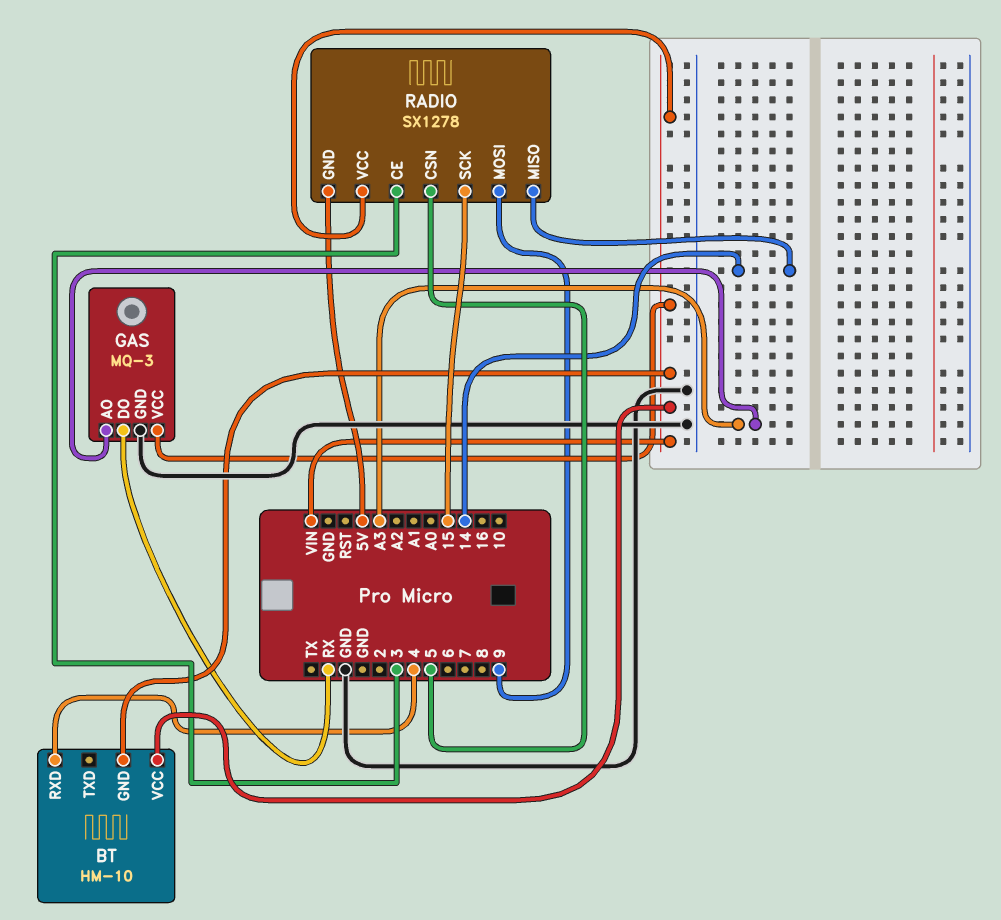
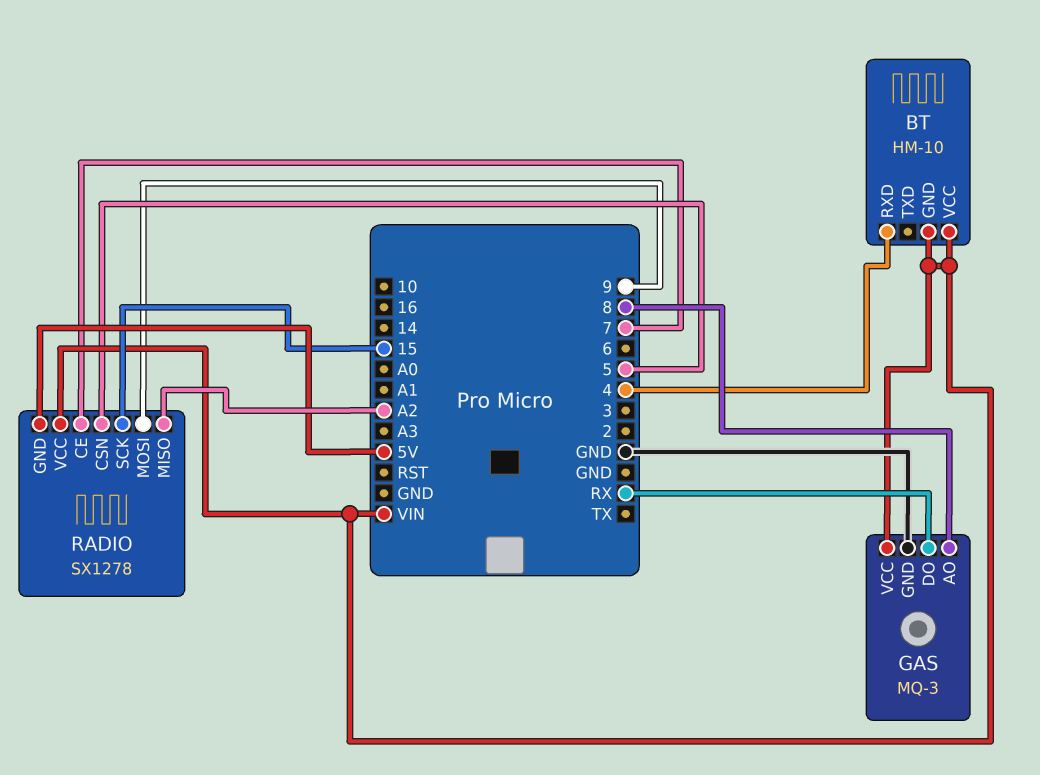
GAS pin AO: A3 -> 8
RADIO pin CE: 3 -> 7
RADIO pin MISO: 14 -> A2

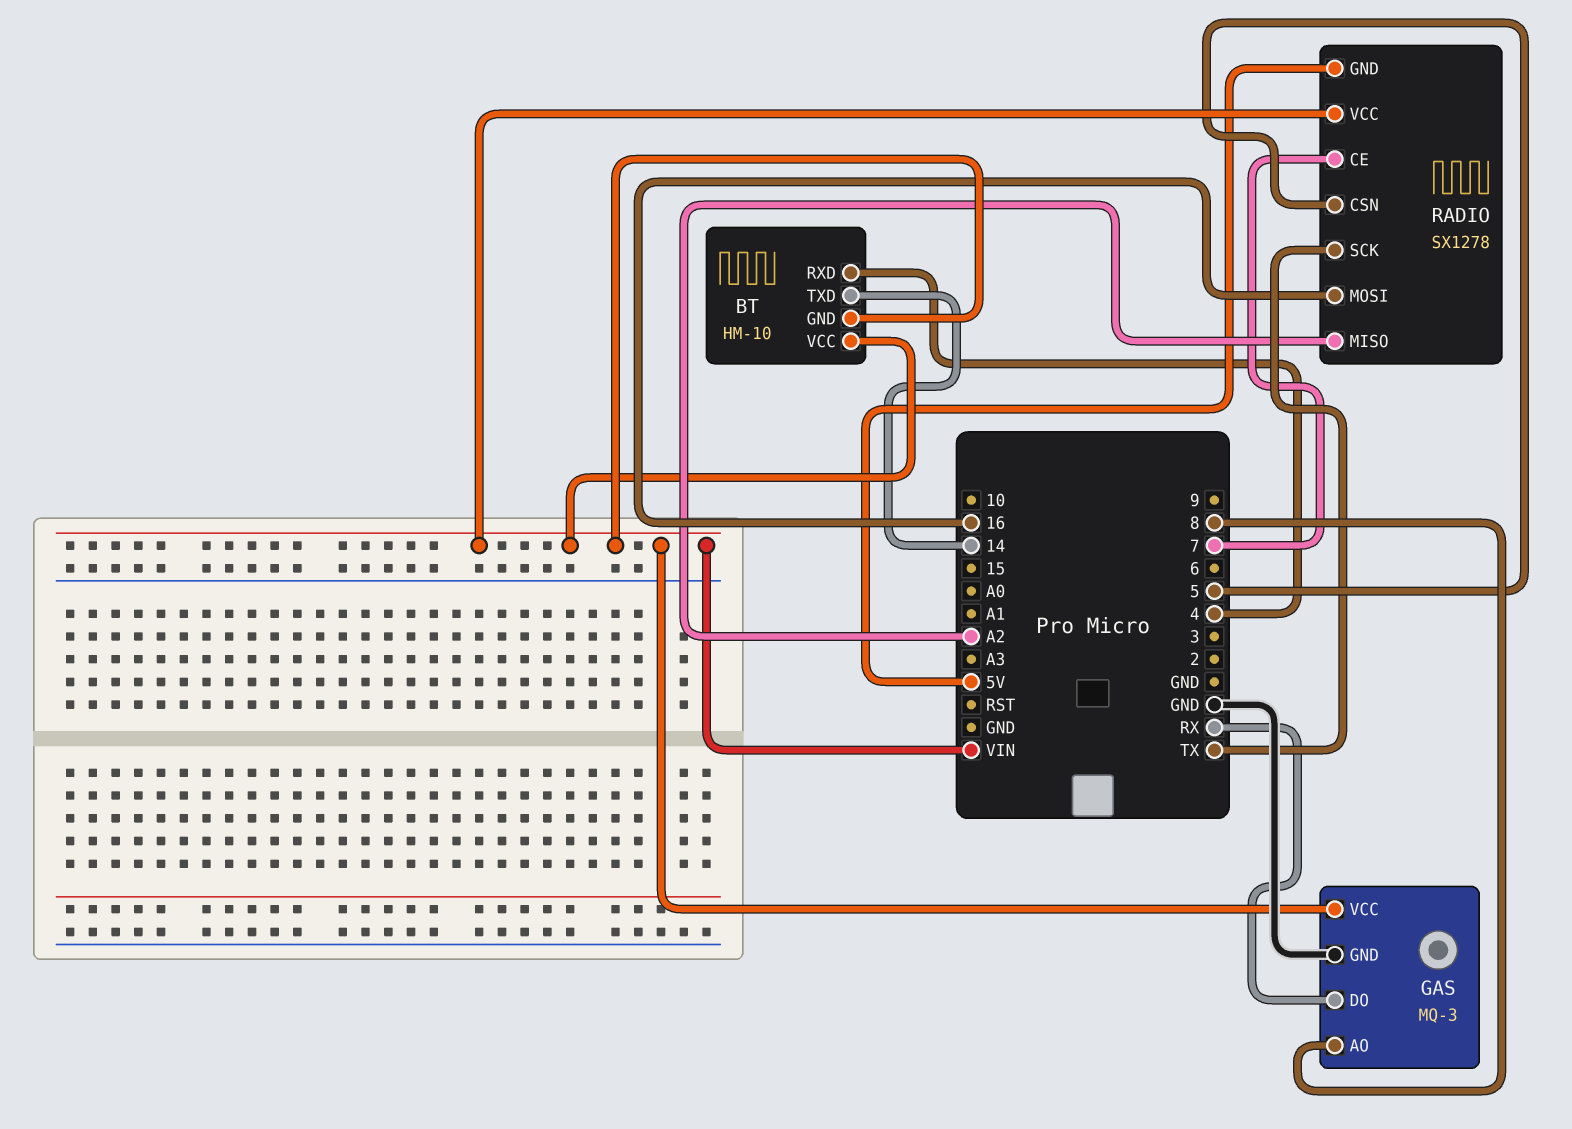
BT pin TXD: none -> 14
RADIO pin MOSI: 9 -> 16
RADIO pin SCK: 15 -> TX

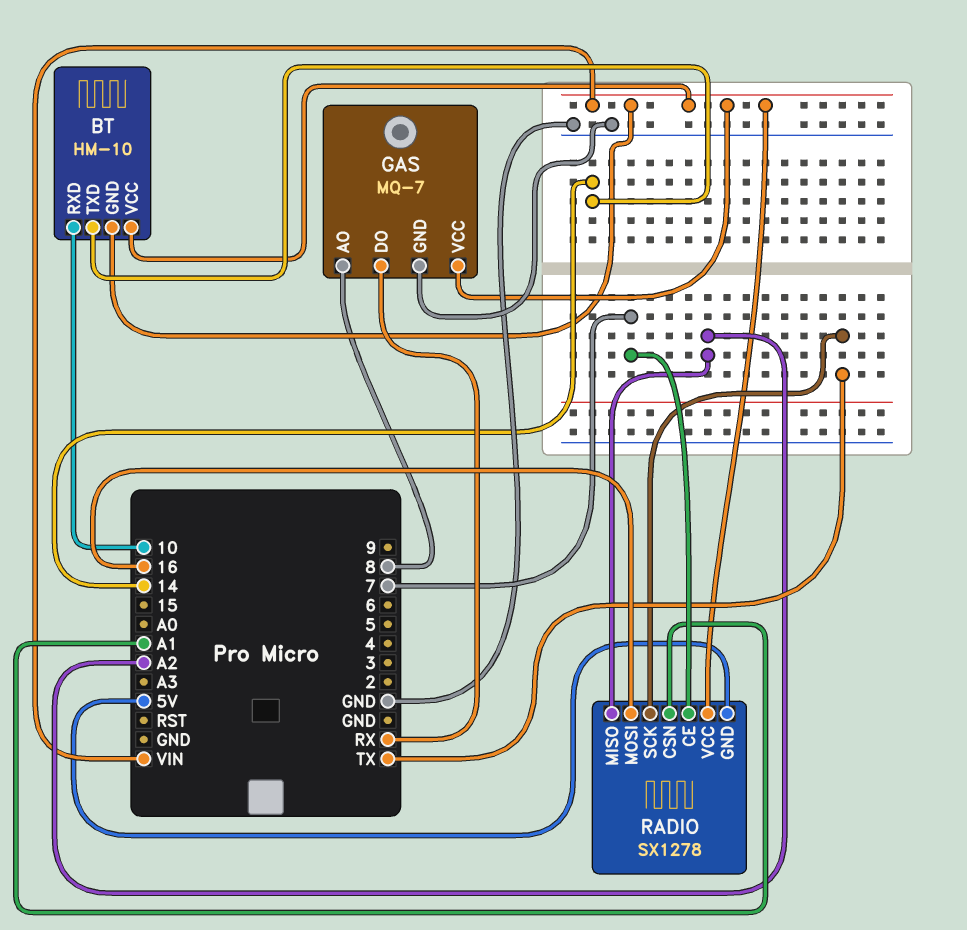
BT pin RXD: 4 -> 10
GAS: MQ-3 -> MQ-7
RADIO pin CSN: 5 -> A1

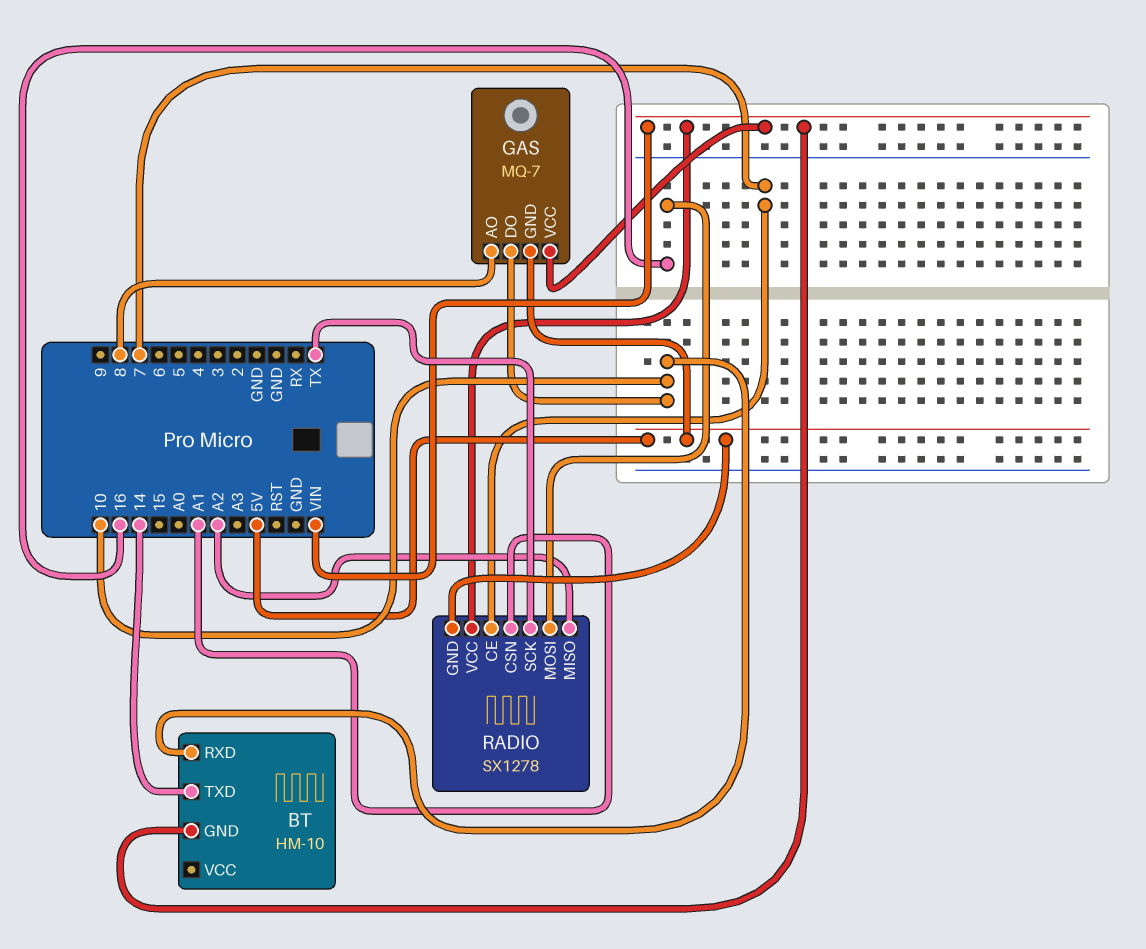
BT pin VCC: VIN -> none
GAS pin DO: RX -> 10
GAS pin GND: GND -> 5V

